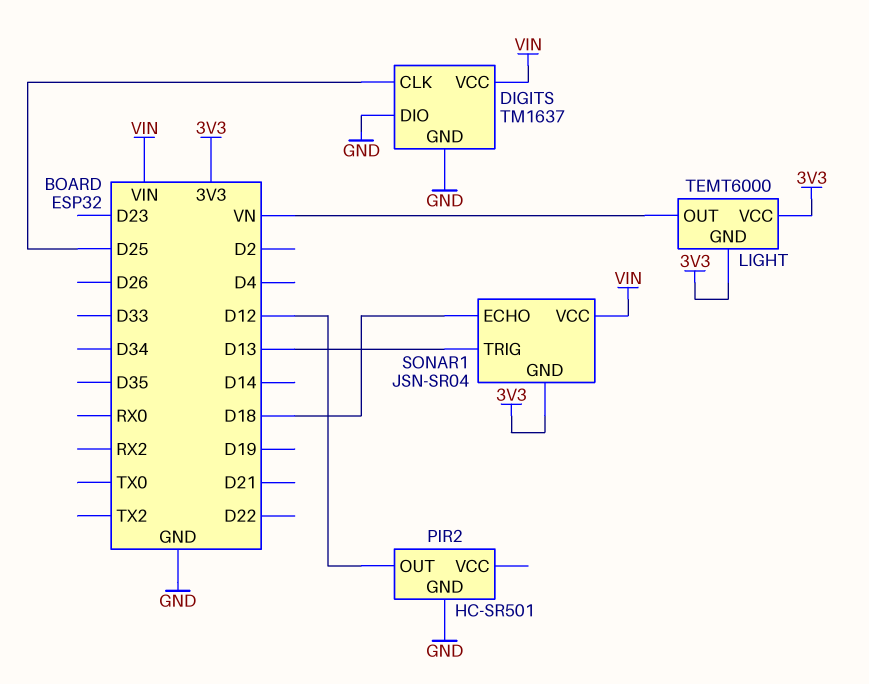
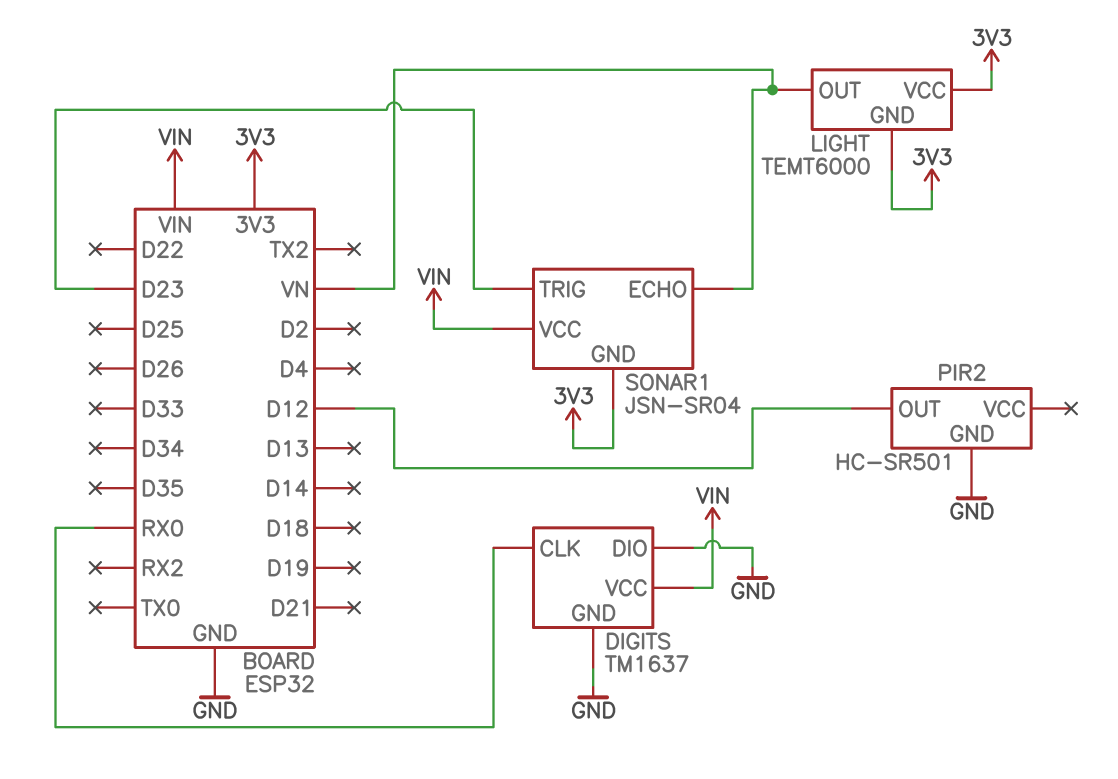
DIGITS pin CLK: D25 -> RX0
SONAR1 pin ECHO: D18 -> VN
SONAR1 pin TRIG: D13 -> D23

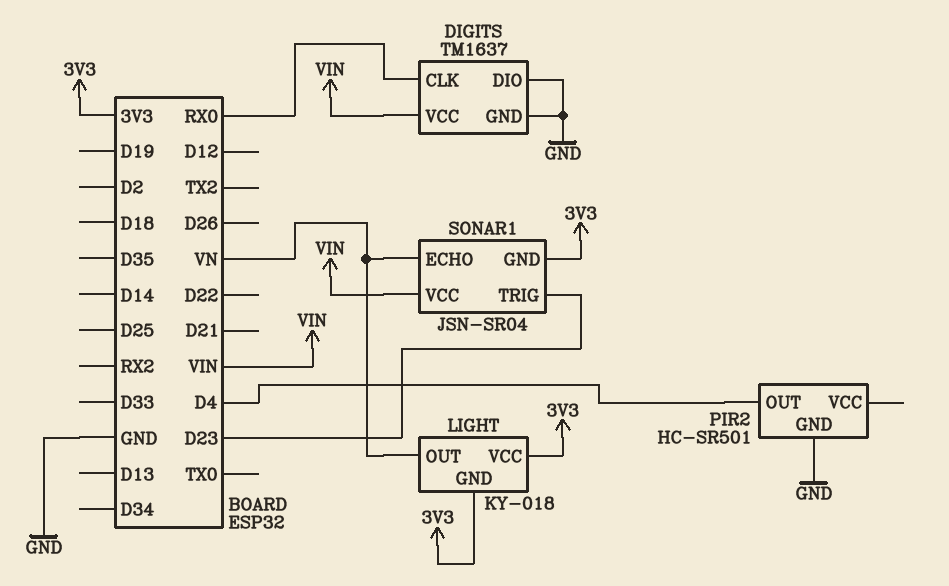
LIGHT: TEMT6000 -> KY-018
PIR2 pin OUT: D12 -> D4

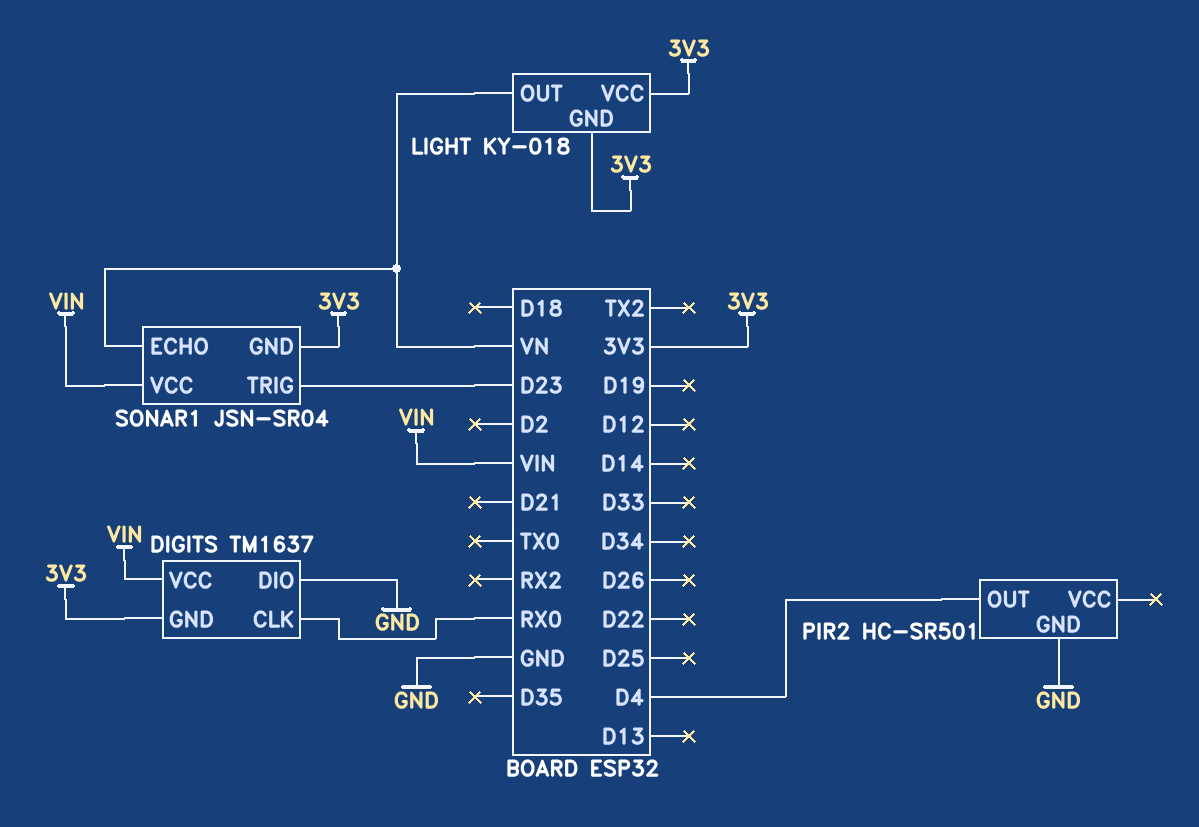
DIGITS pin GND: GND -> 3V3

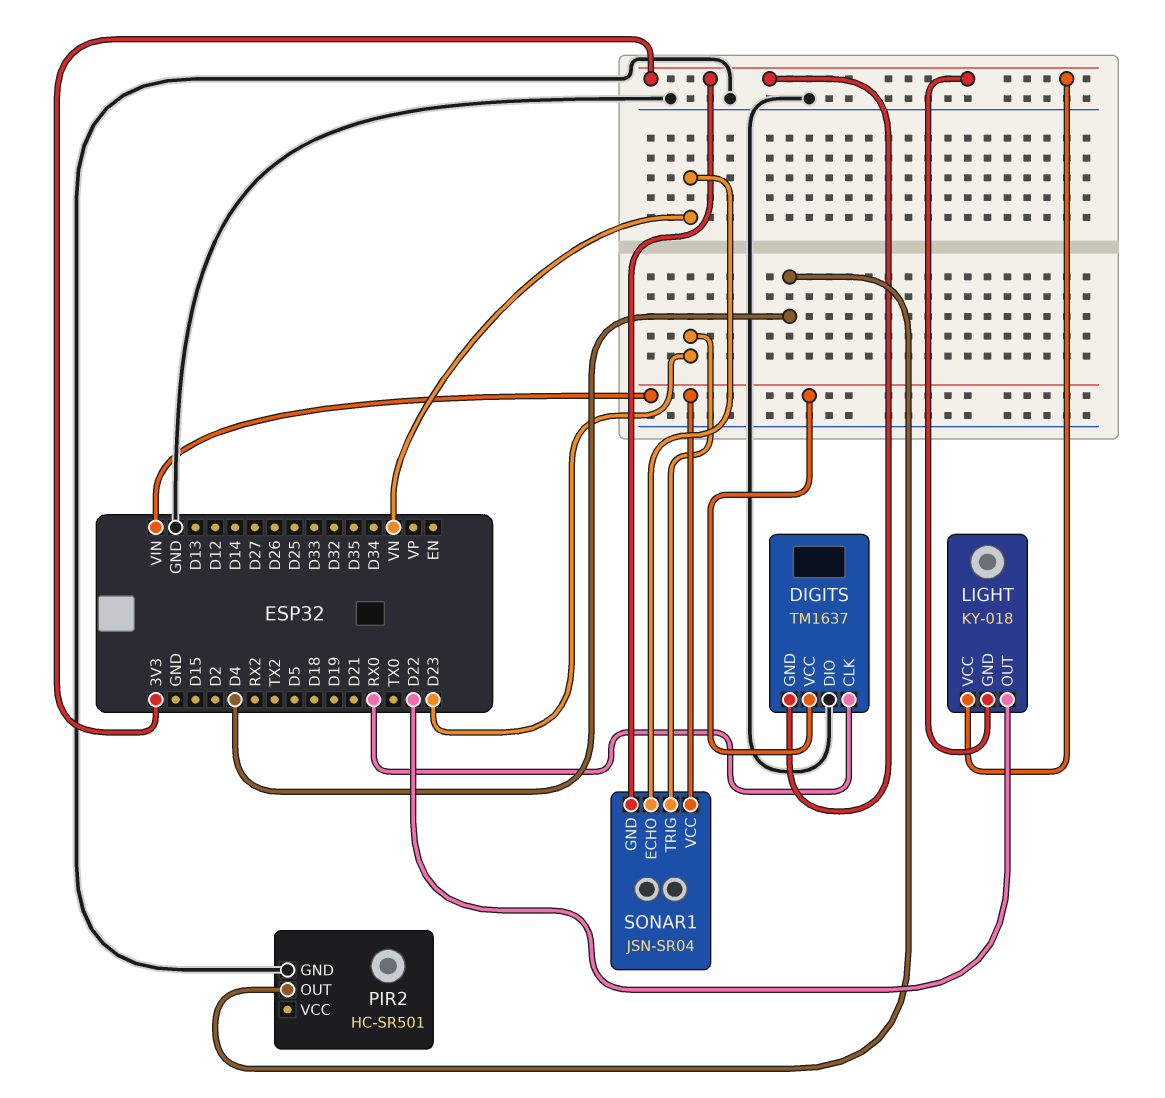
LIGHT pin OUT: VN -> D22

